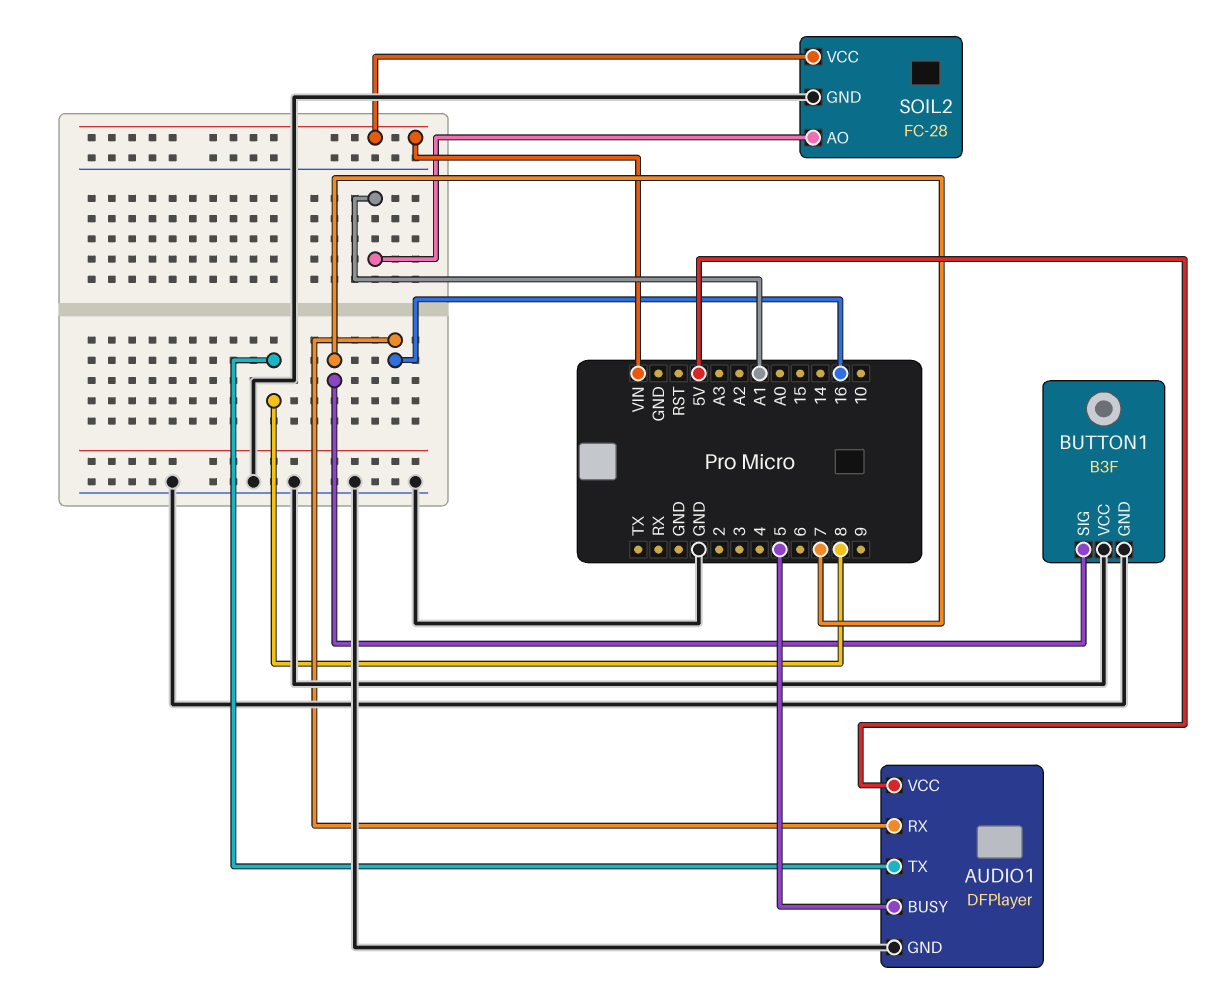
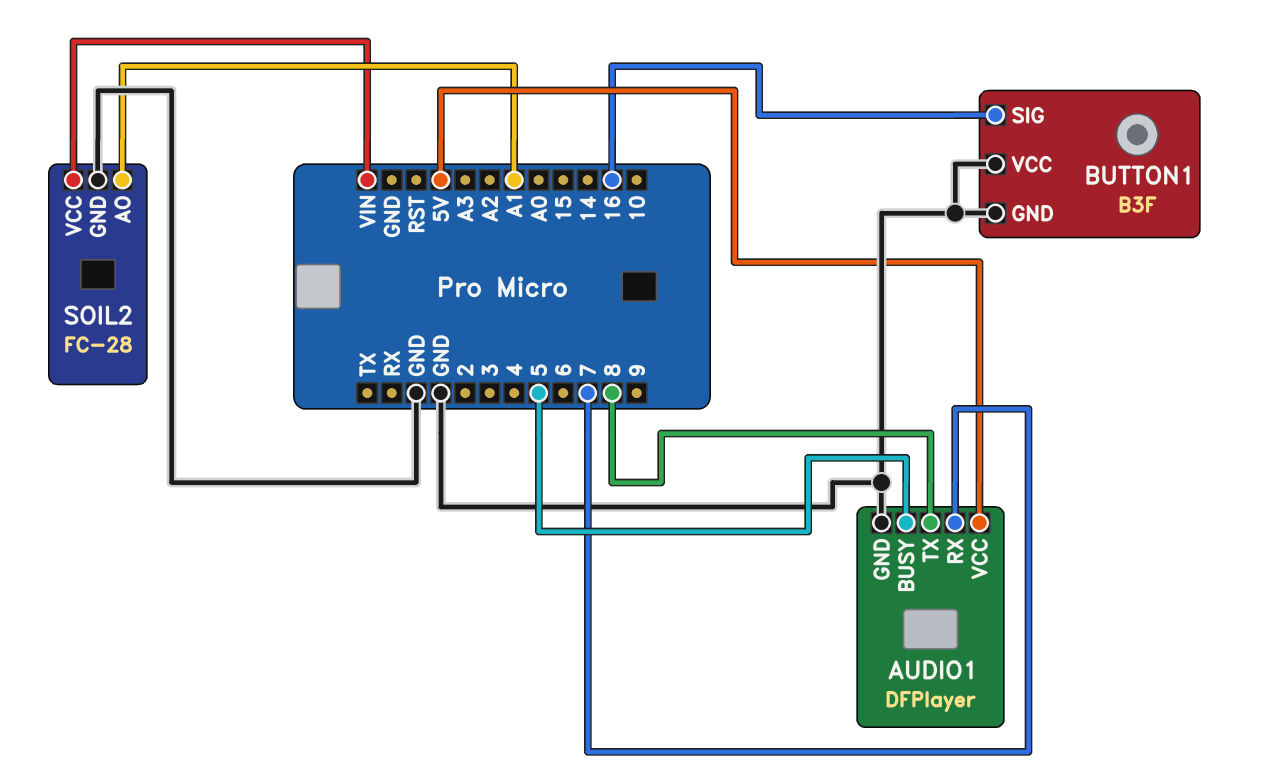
AUDIO1 pin RX: 16 -> 7
BUTTON1 pin SIG: 7 -> 16

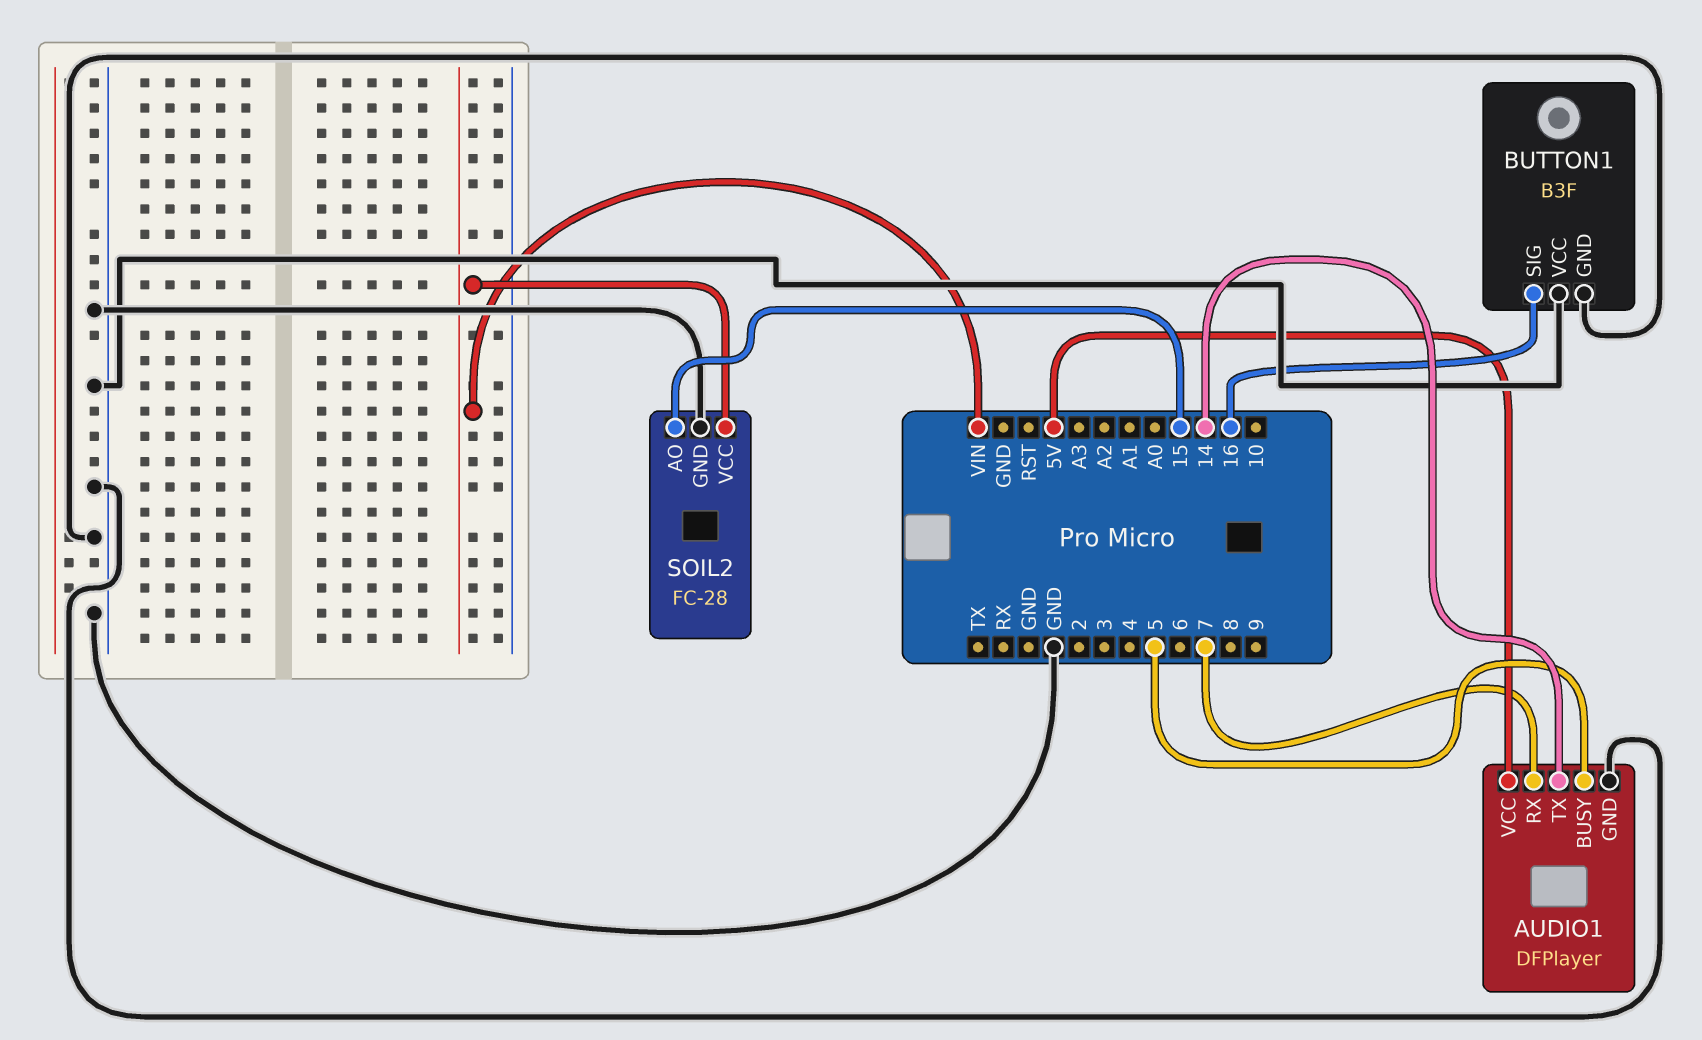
AUDIO1 pin TX: 8 -> 14
SOIL2 pin AO: A1 -> 15

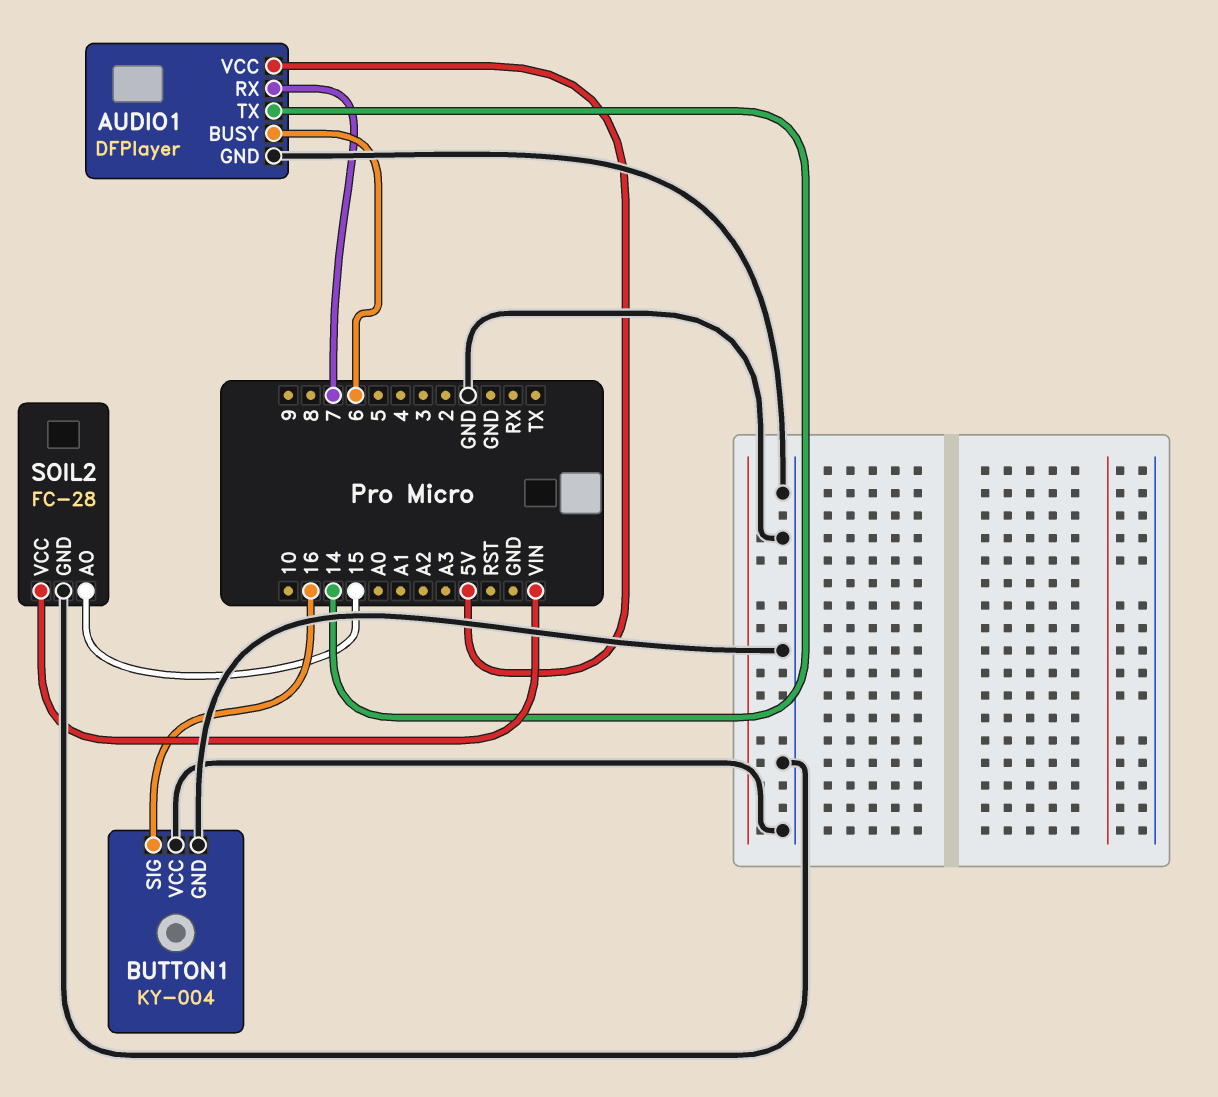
AUDIO1 pin BUSY: 5 -> 6
BUTTON1: B3F -> KY-004

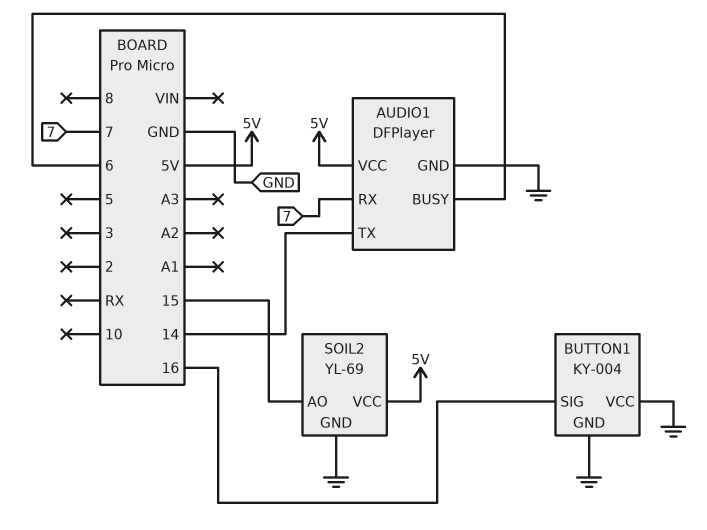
SOIL2: FC-28 -> YL-69
SOIL2 pin VCC: VIN -> 5V

